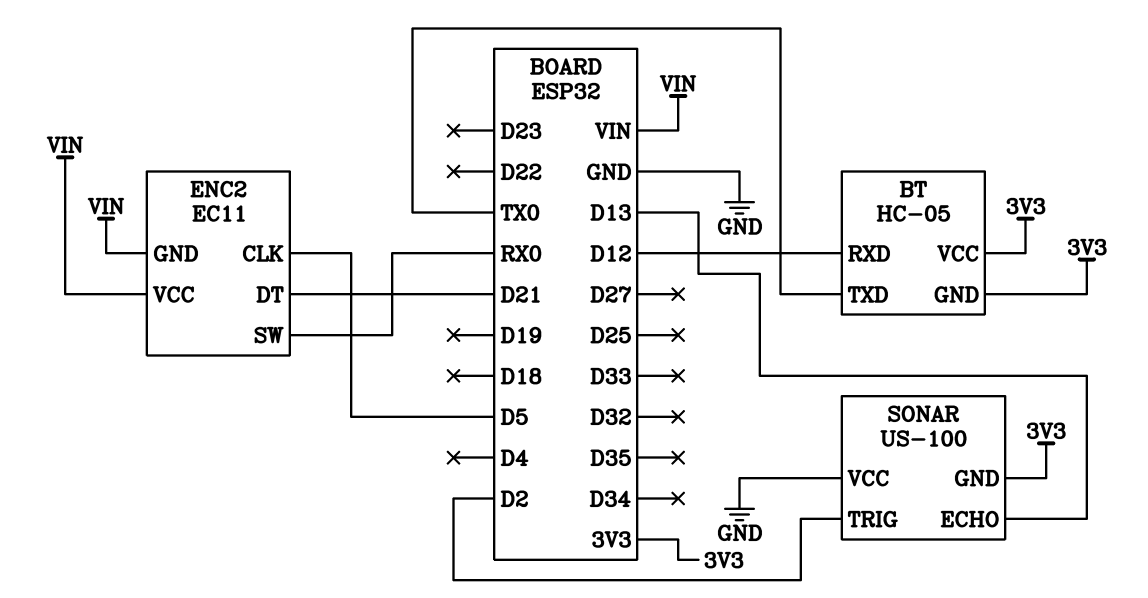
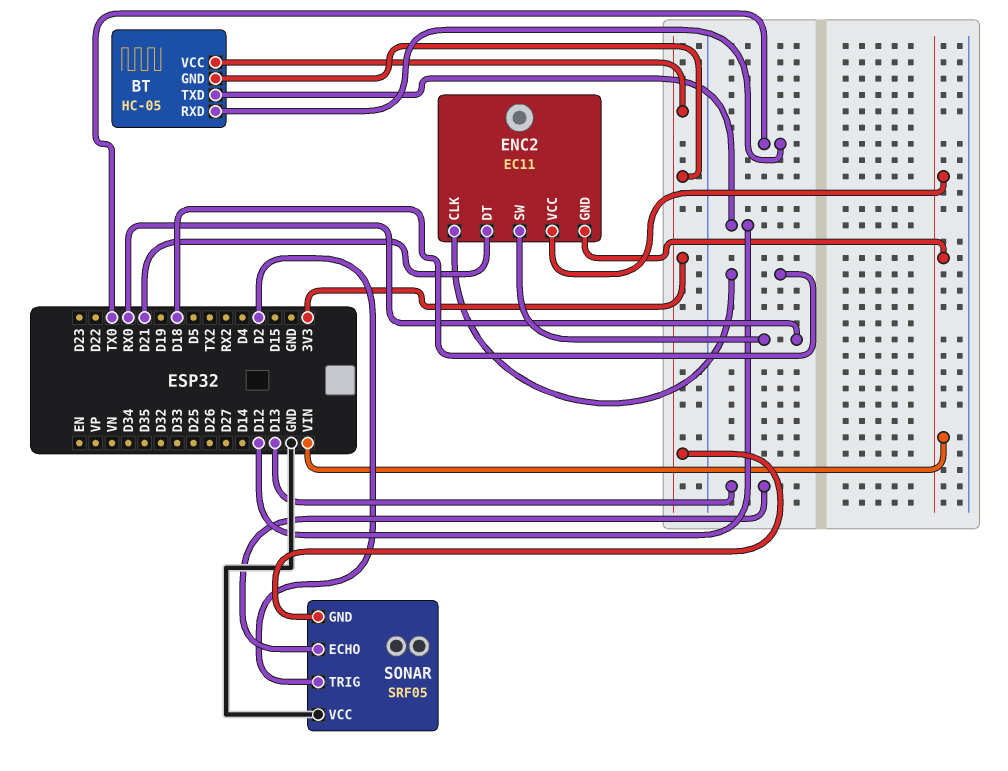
BT pin RXD: D12 -> TX0
BT pin TXD: TX0 -> D12
ENC2 pin CLK: D5 -> D18
SONAR: US-100 -> SRF05

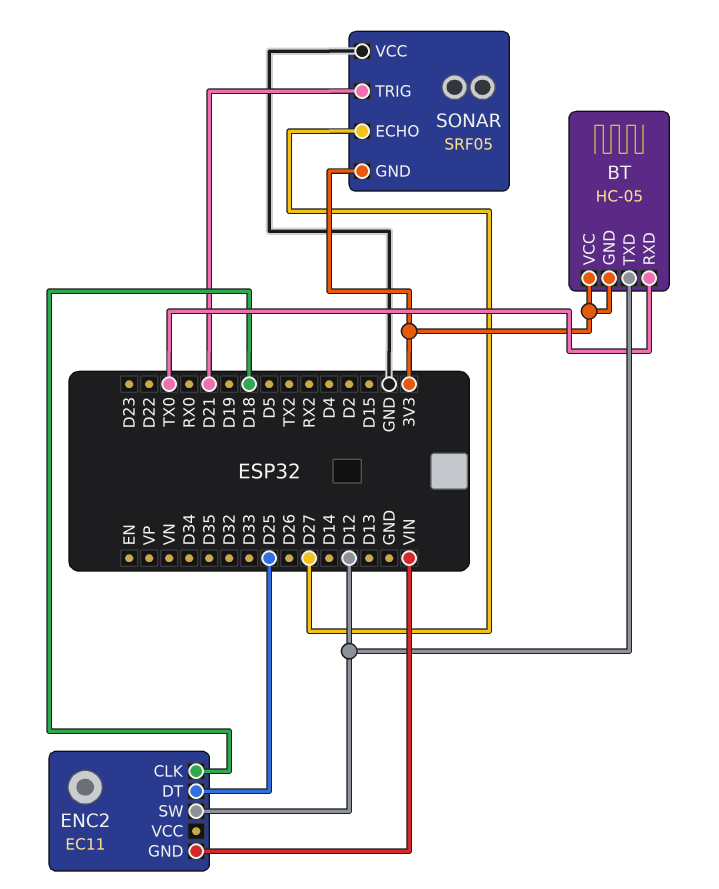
ENC2 pin DT: D21 -> D25
ENC2 pin SW: RX0 -> D12
ENC2 pin VCC: VIN -> none
SONAR pin ECHO: D13 -> D27
SONAR pin TRIG: D2 -> D21

